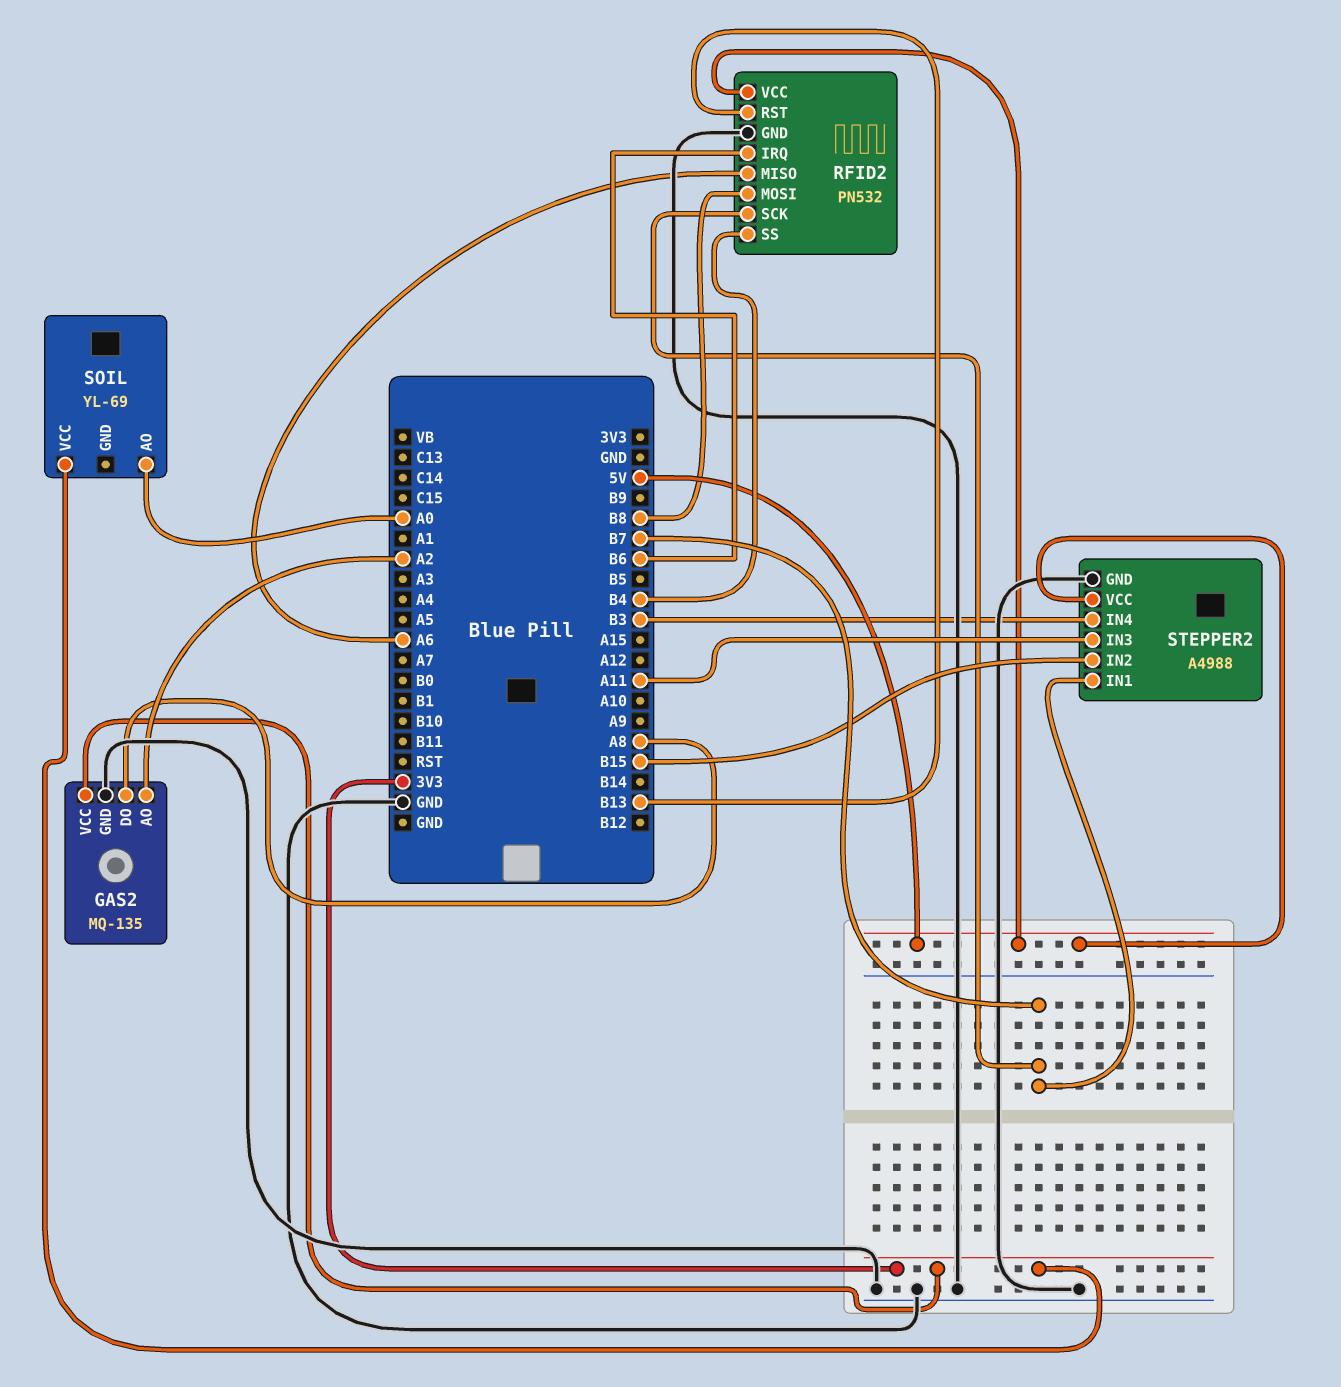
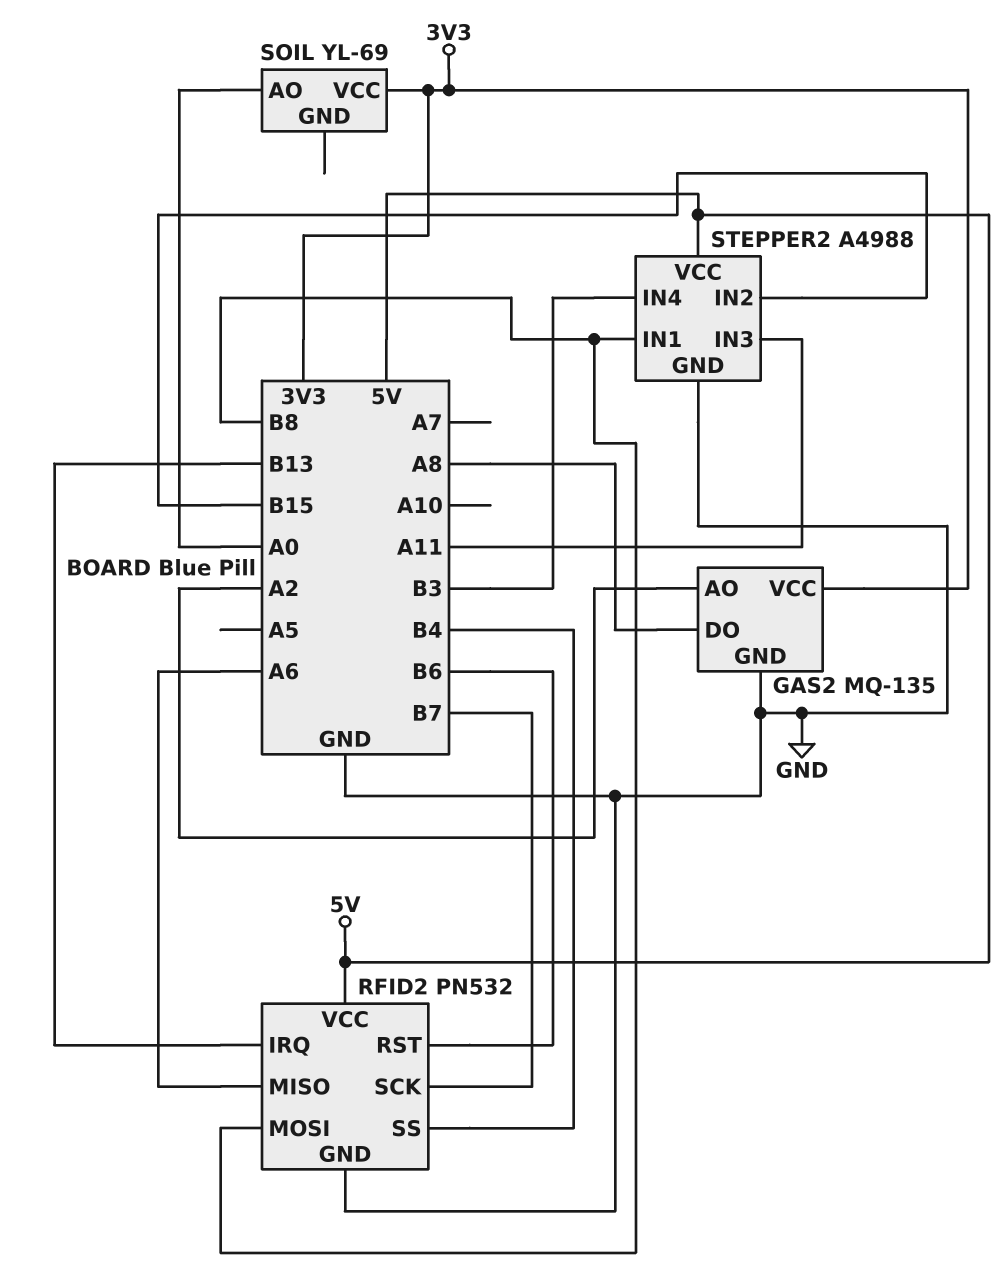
RFID2 pin IRQ: B6 -> B13
RFID2 pin RST: B13 -> B6
STEPPER2 pin IN1: B7 -> B8

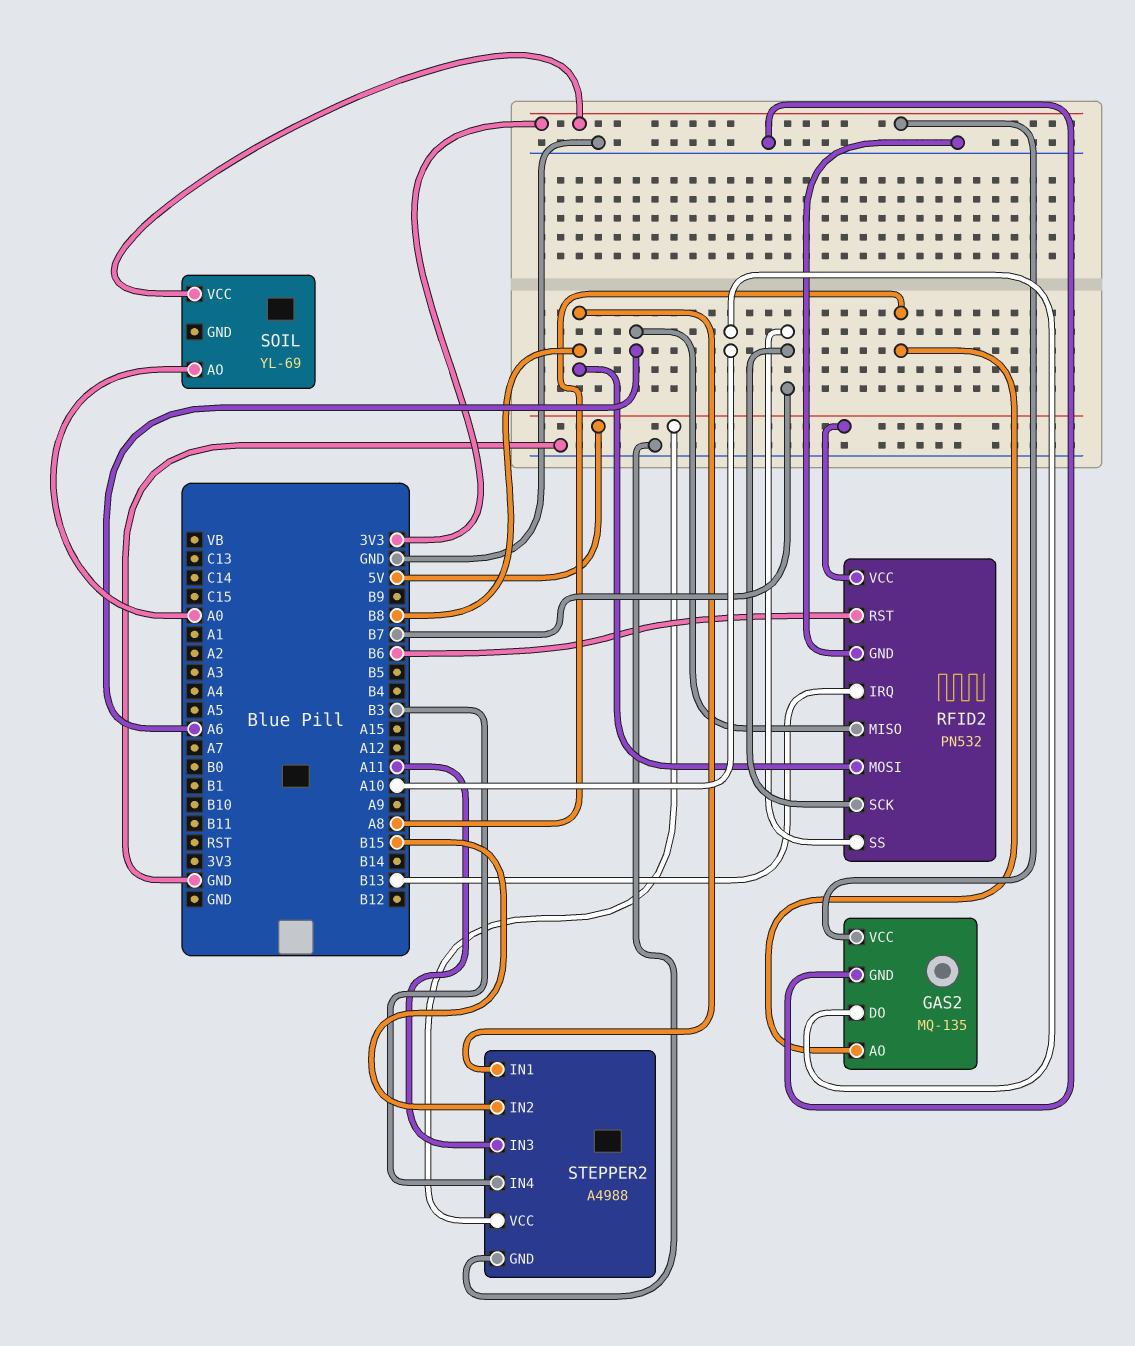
GAS2 pin AO: A2 -> A8
GAS2 pin DO: A8 -> A10
RFID2 pin SS: B4 -> B7

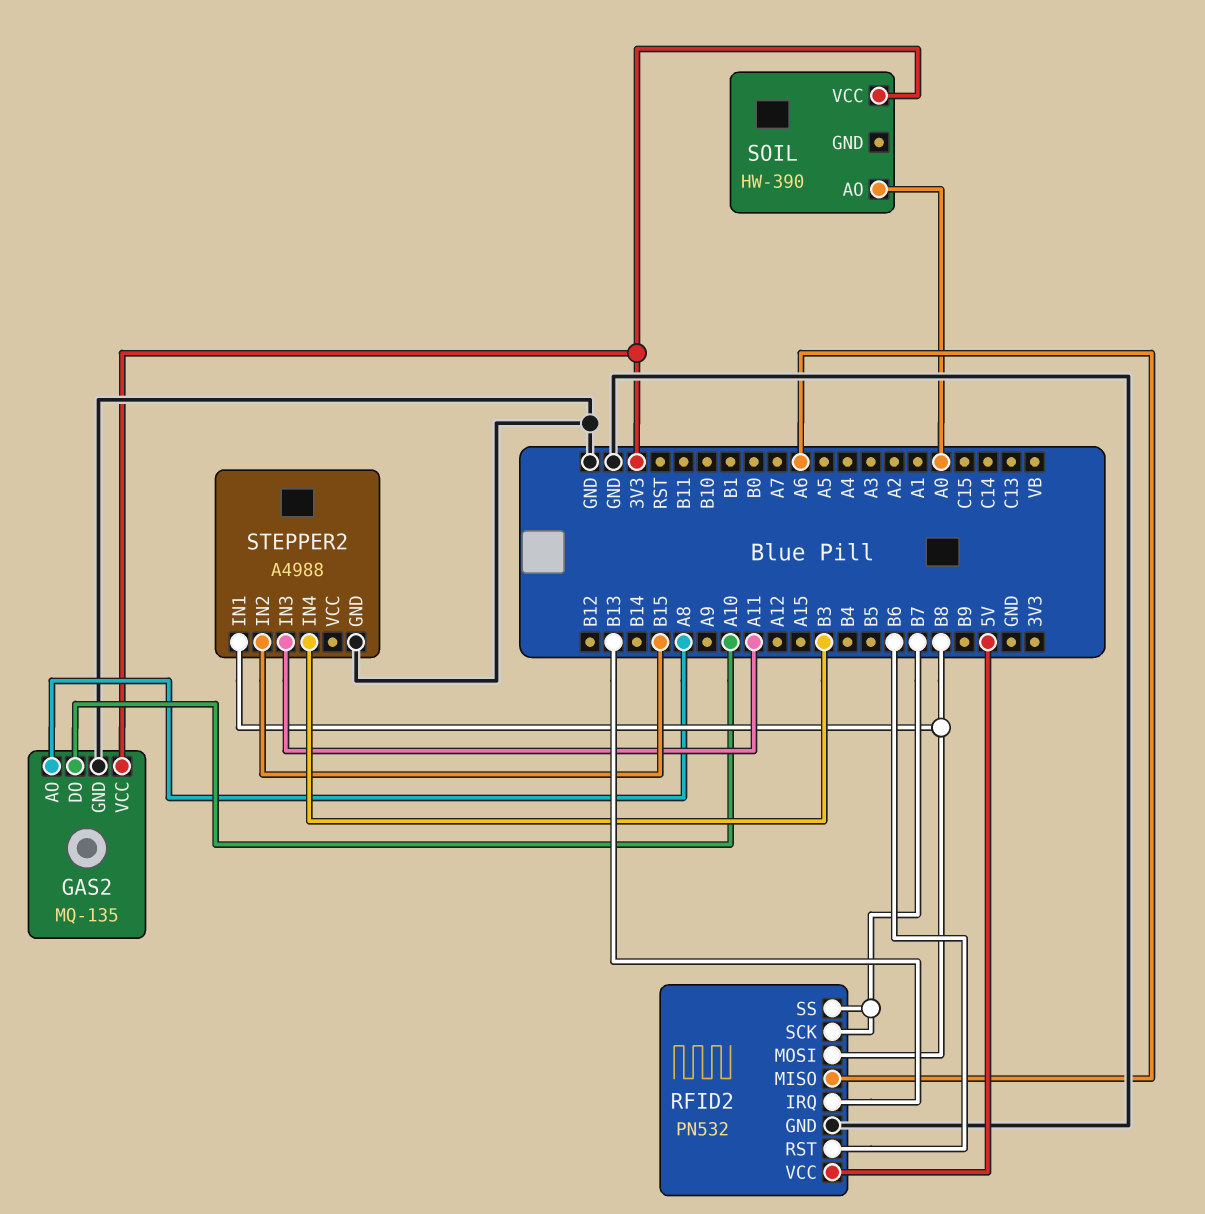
SOIL: YL-69 -> HW-390
STEPPER2 pin VCC: 5V -> none

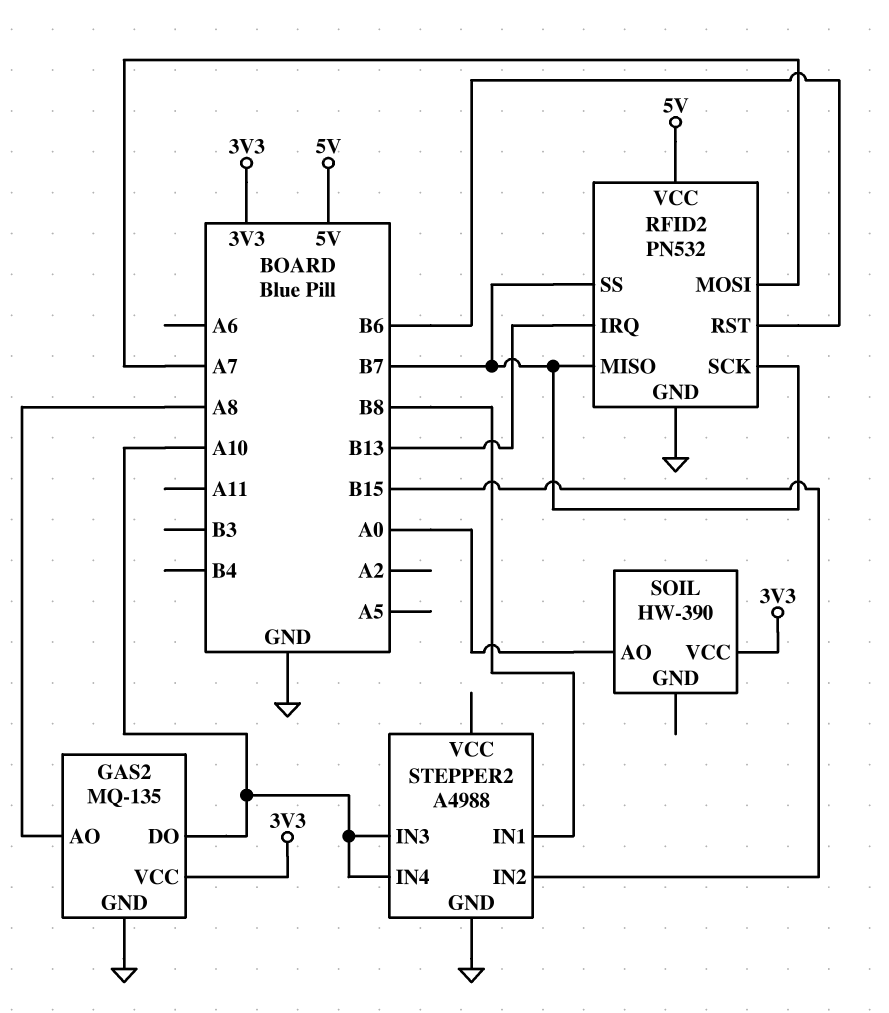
RFID2 pin MISO: A6 -> B7
RFID2 pin MOSI: B8 -> A7
STEPPER2 pin IN3: A11 -> A10
STEPPER2 pin IN4: B3 -> A10

